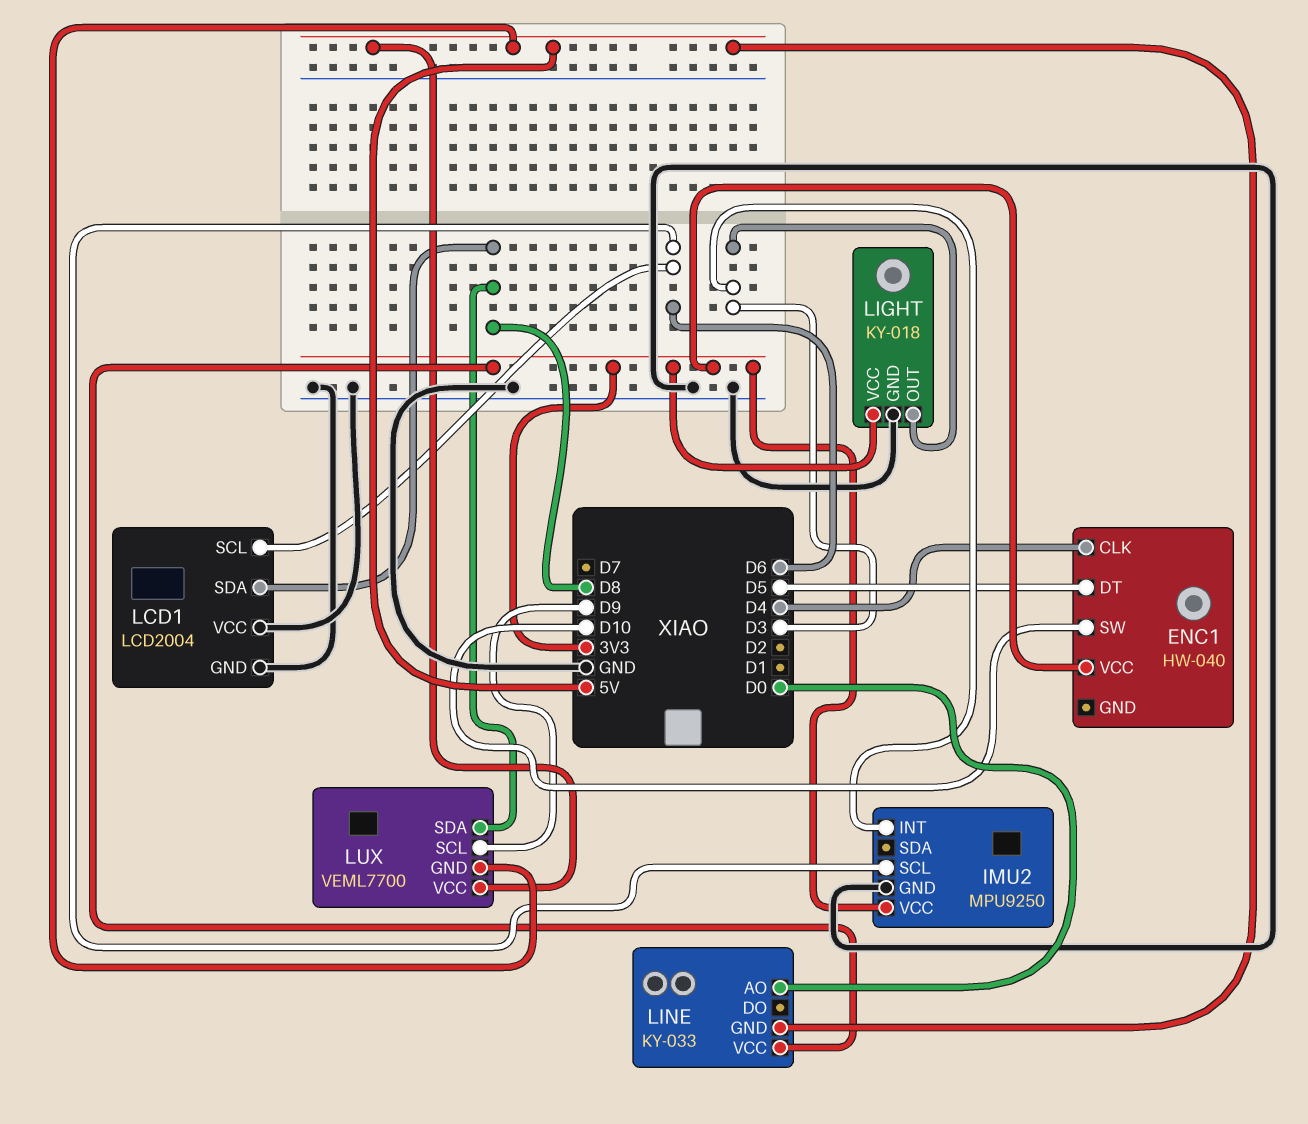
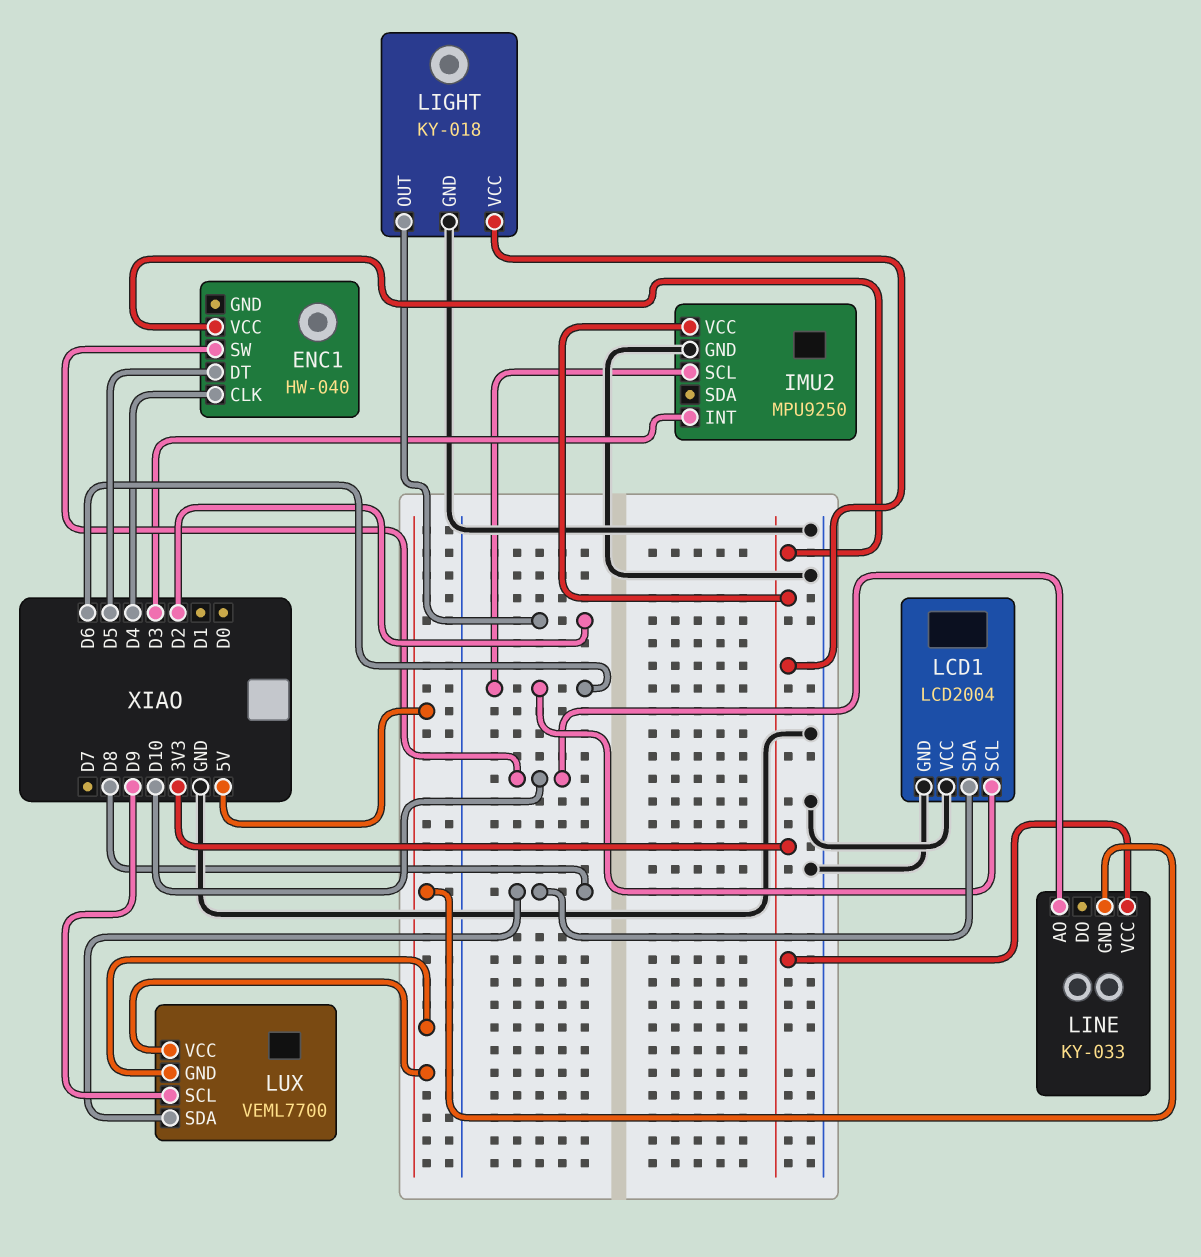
LIGHT pin OUT: D3 -> D2
LINE pin AO: D0 -> D10

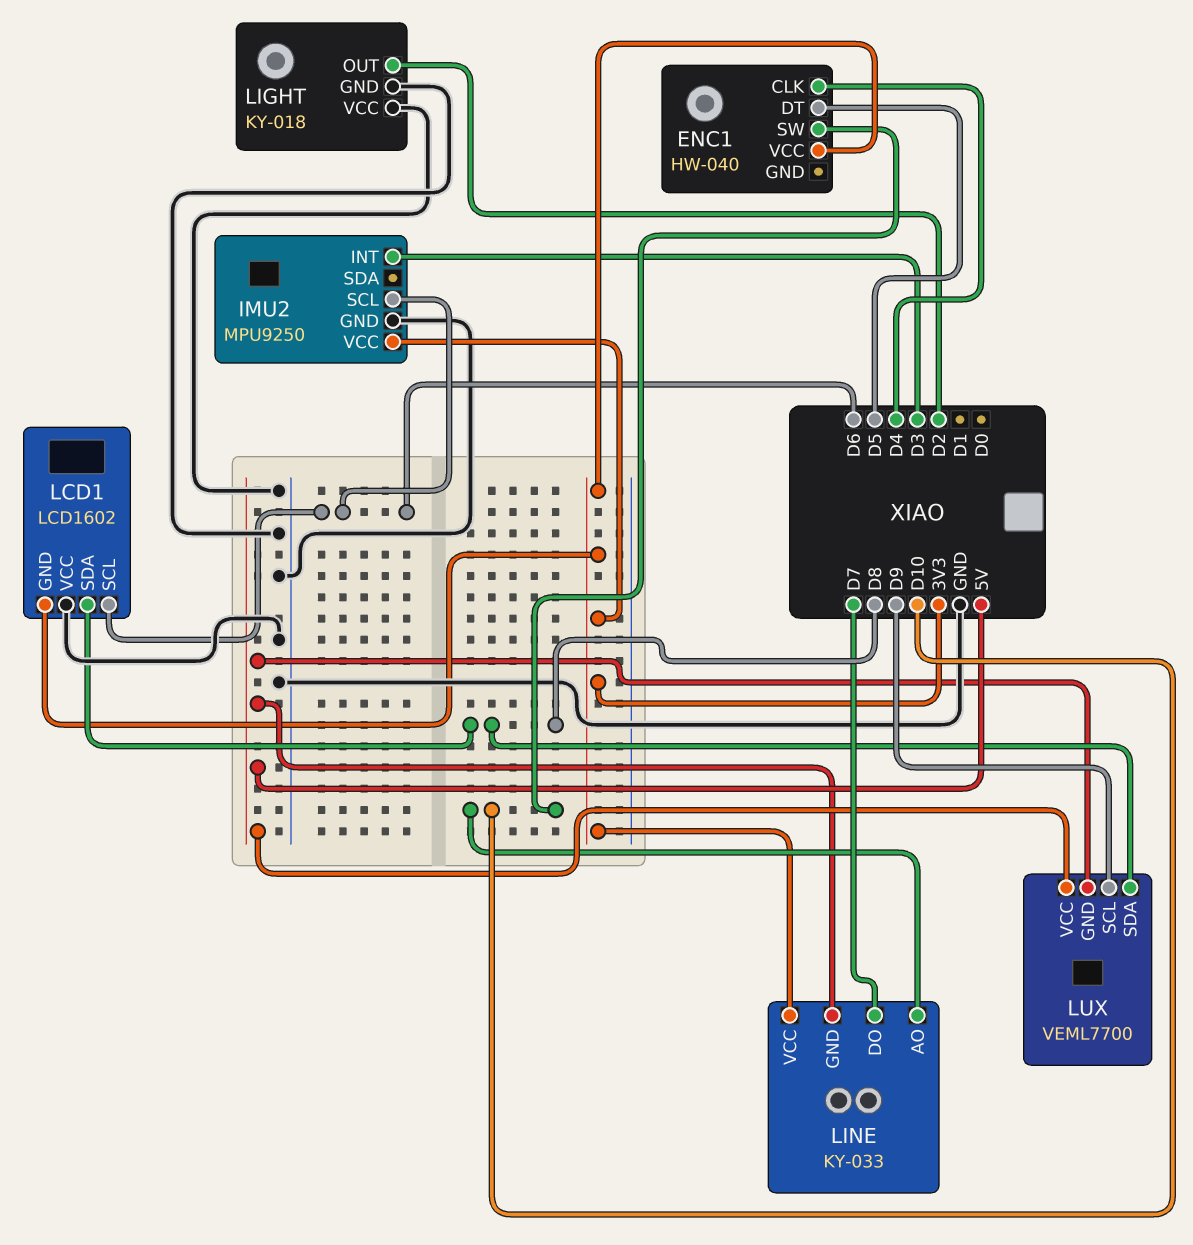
LCD1: LCD2004 -> LCD1602
LCD1 pin GND: GND -> 3V3
LIGHT pin VCC: 3V3 -> GND
LINE pin DO: none -> D7

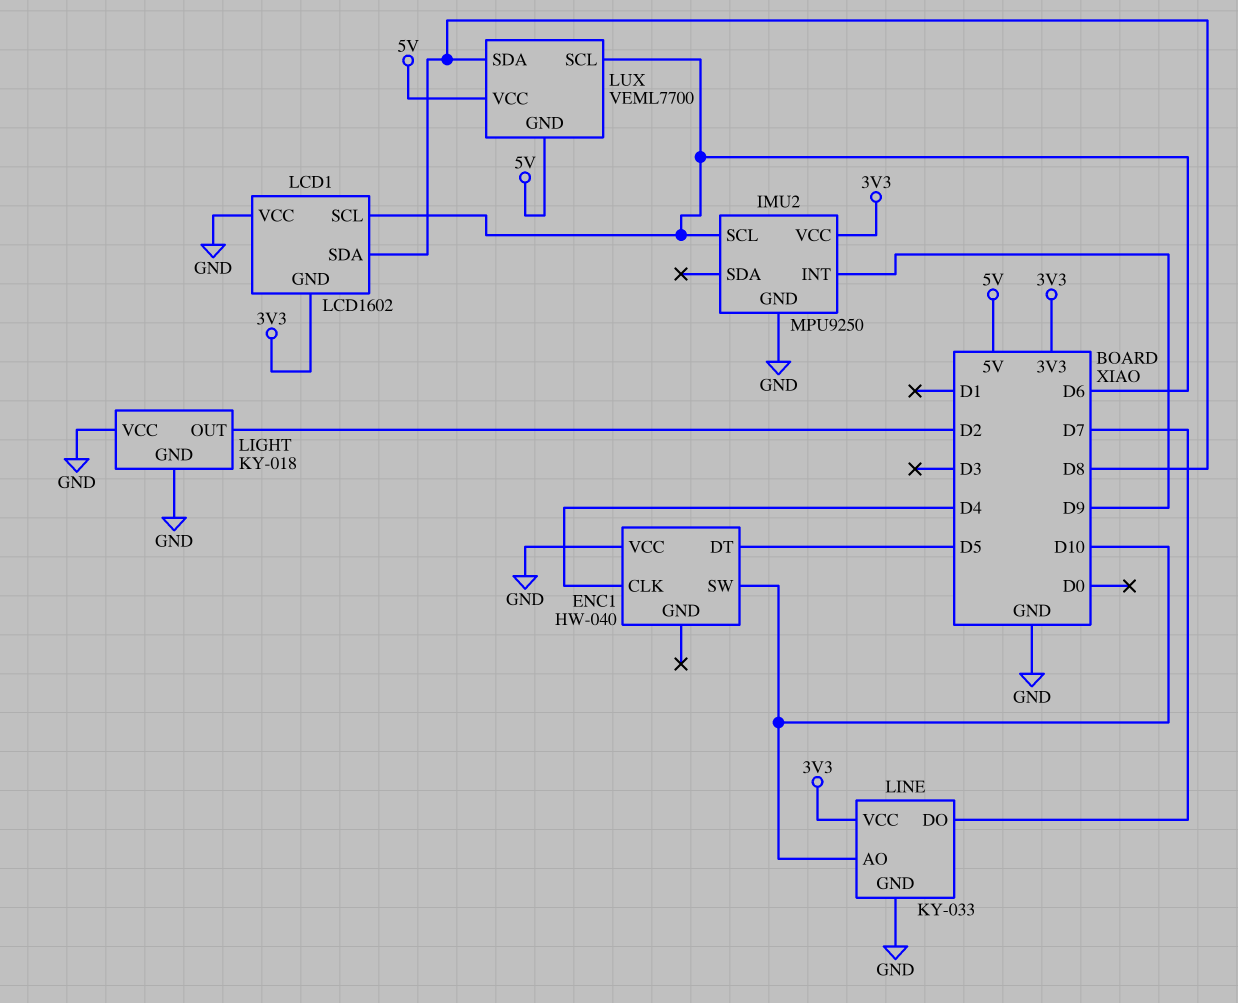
ENC1 pin VCC: 3V3 -> GND
IMU2 pin INT: D3 -> D9
LINE pin GND: 5V -> GND
LUX pin SCL: D9 -> D6

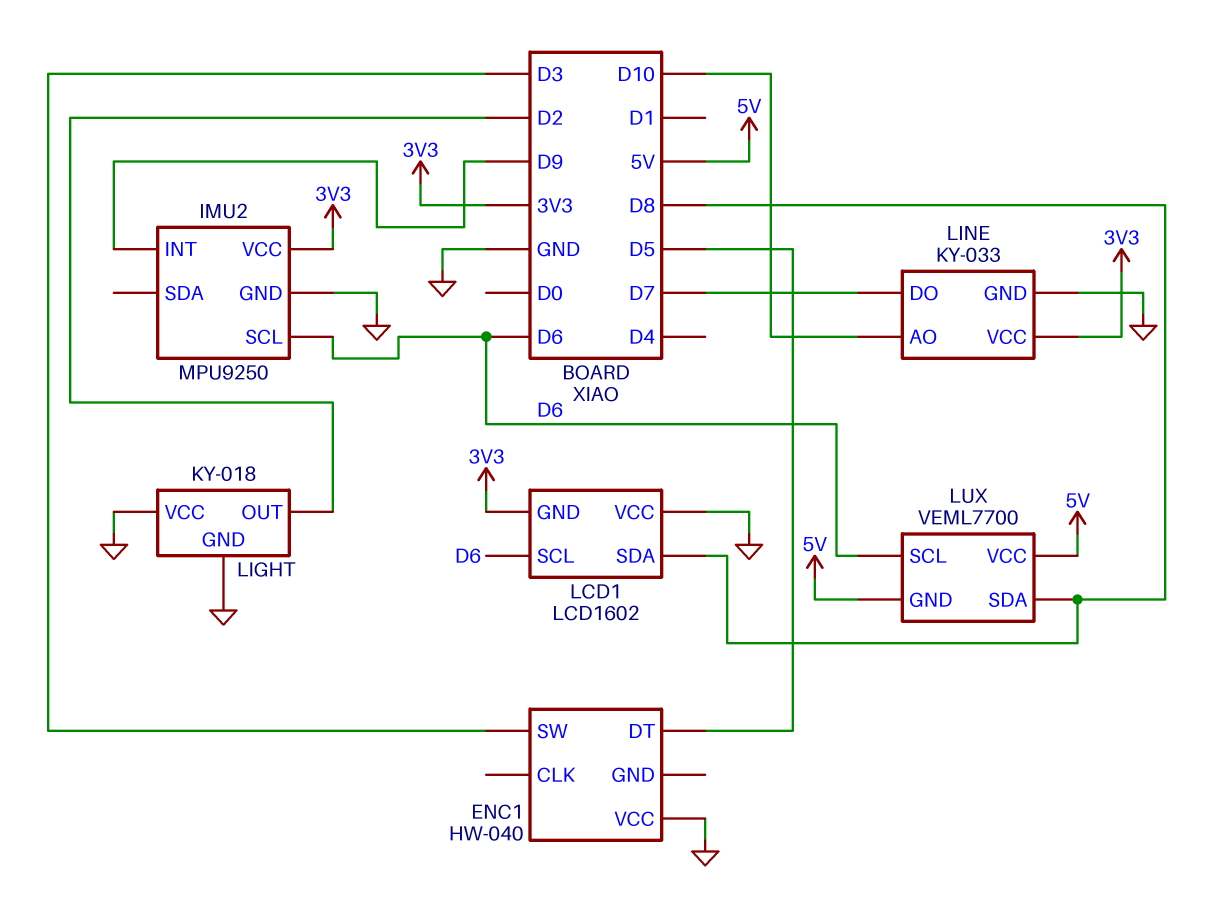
ENC1 pin CLK: D4 -> none
ENC1 pin SW: D10 -> D3

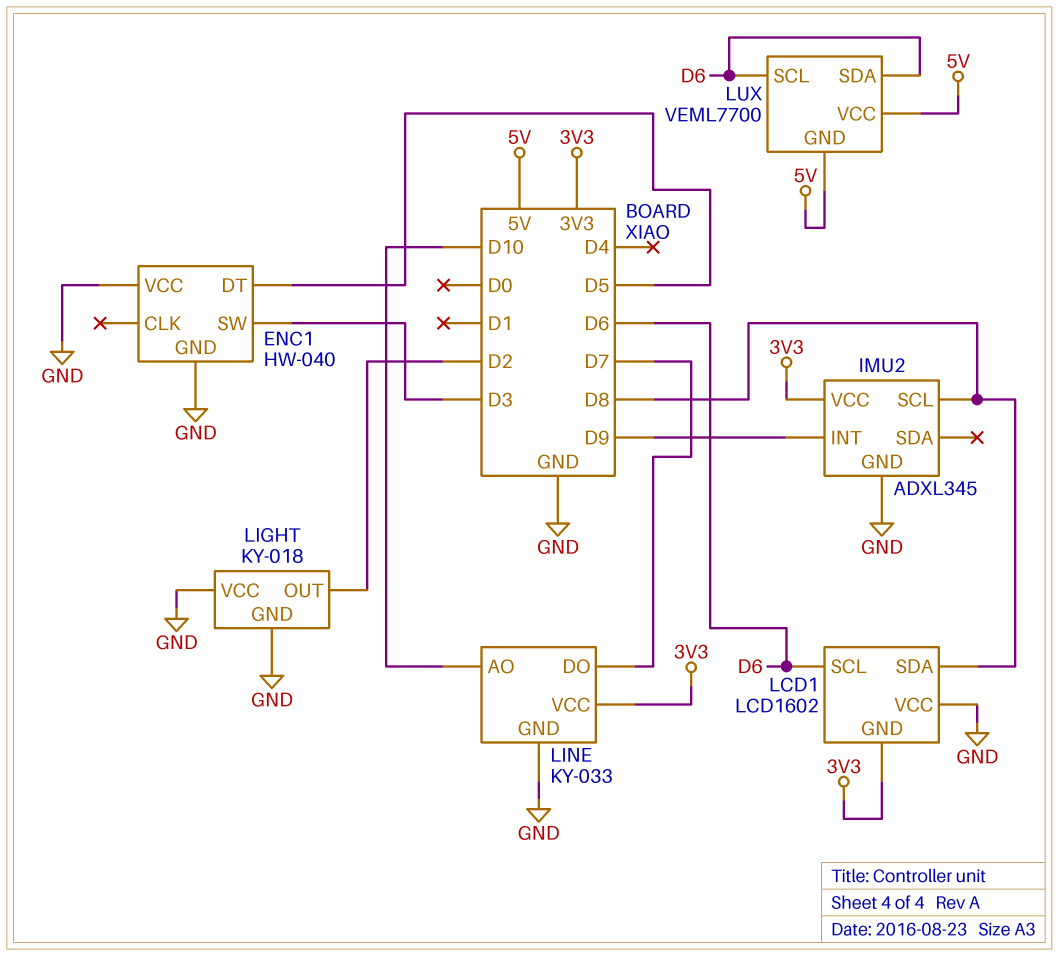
ENC1 pin GND: none -> GND
IMU2: MPU9250 -> ADXL345
IMU2 pin SCL: D6 -> D8
LUX pin SDA: D8 -> D6

